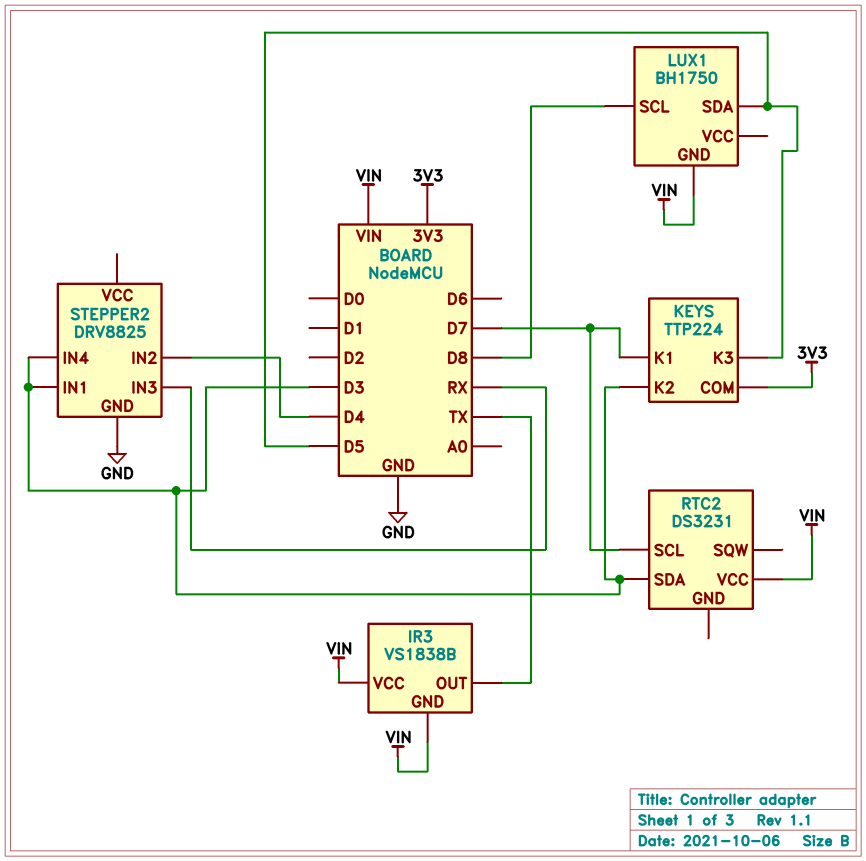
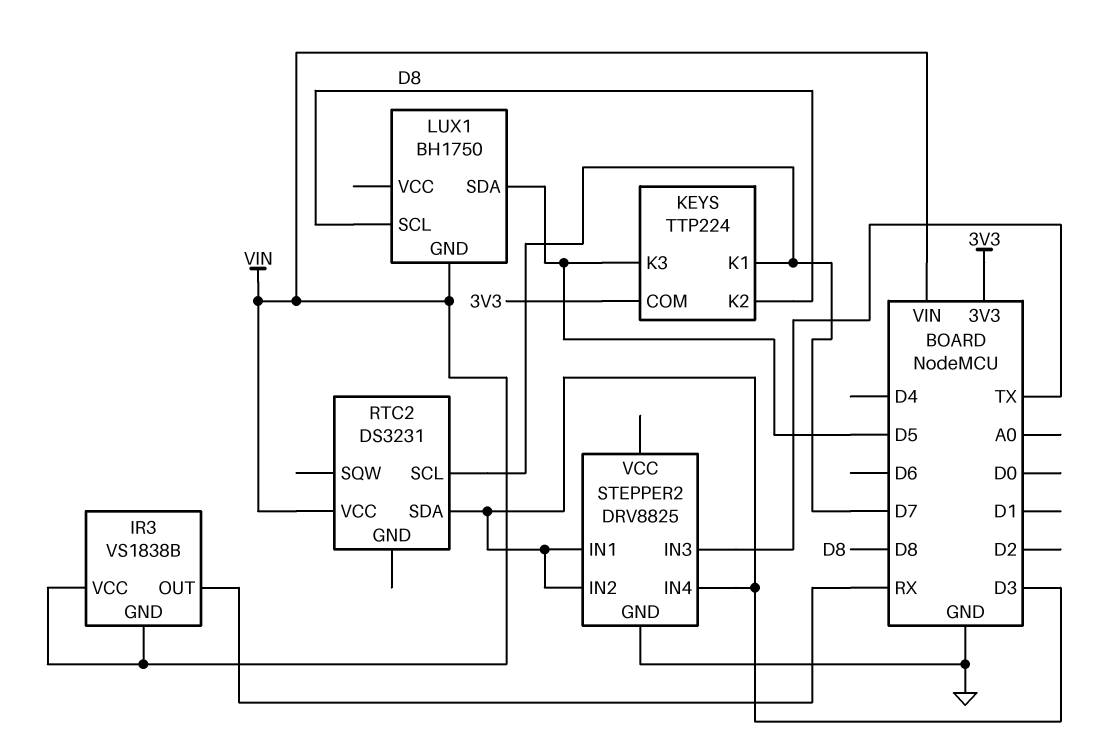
IR3 pin OUT: TX -> RX
KEYS pin K2: D3 -> D8
STEPPER2 pin IN2: D4 -> D3
STEPPER2 pin IN3: RX -> TX

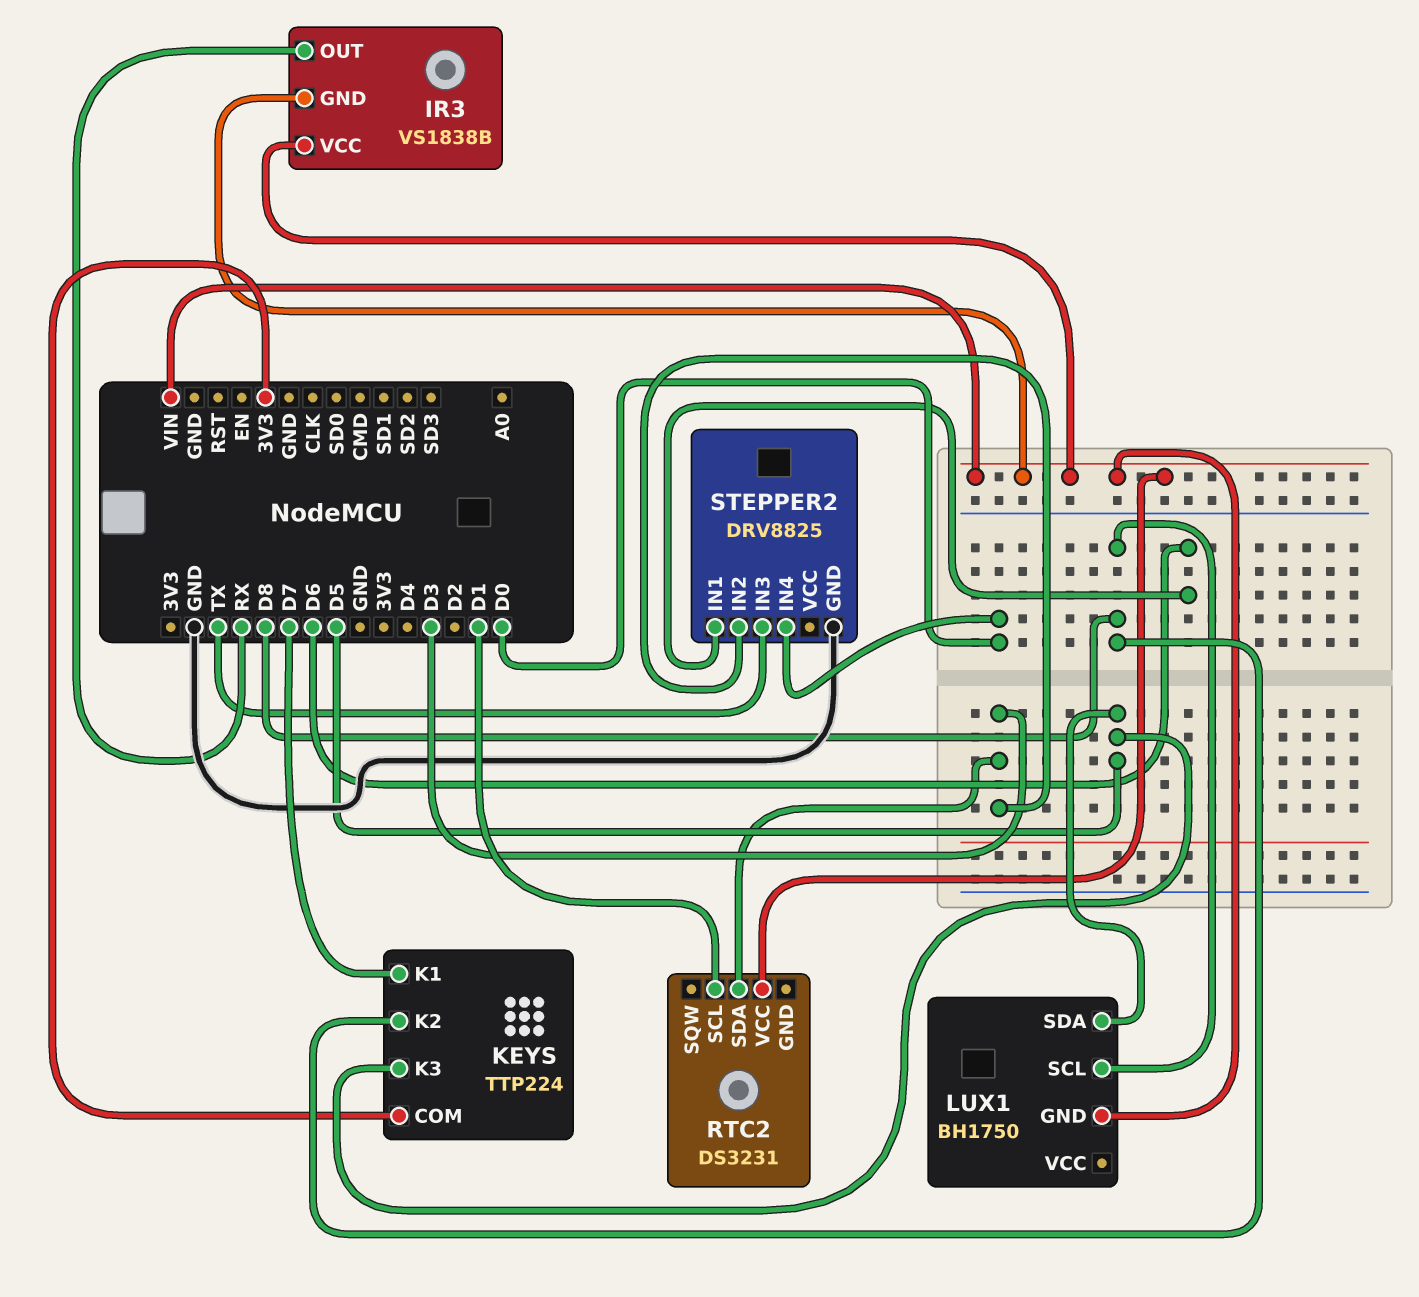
RTC2 pin SCL: D7 -> D1
STEPPER2 pin IN1: D3 -> D6
STEPPER2 pin IN4: D3 -> D0

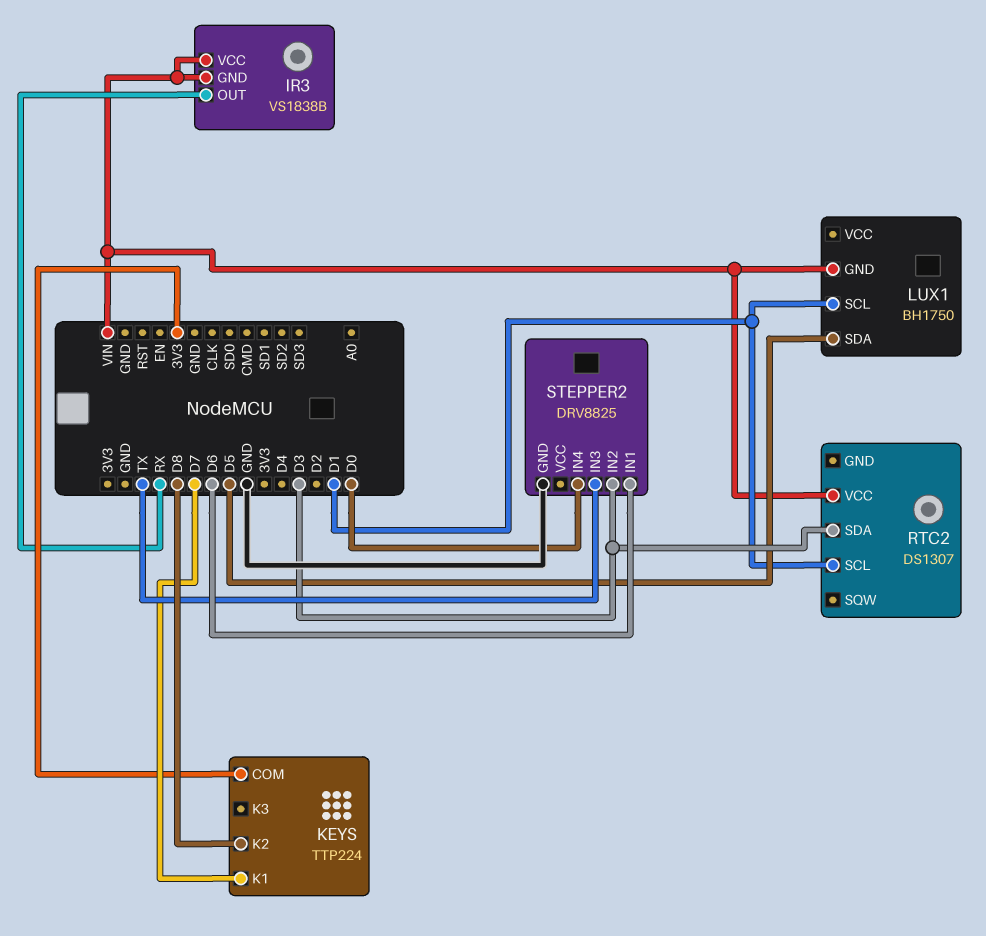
KEYS pin K3: D5 -> none
LUX1 pin SCL: D8 -> D1
RTC2: DS3231 -> DS1307

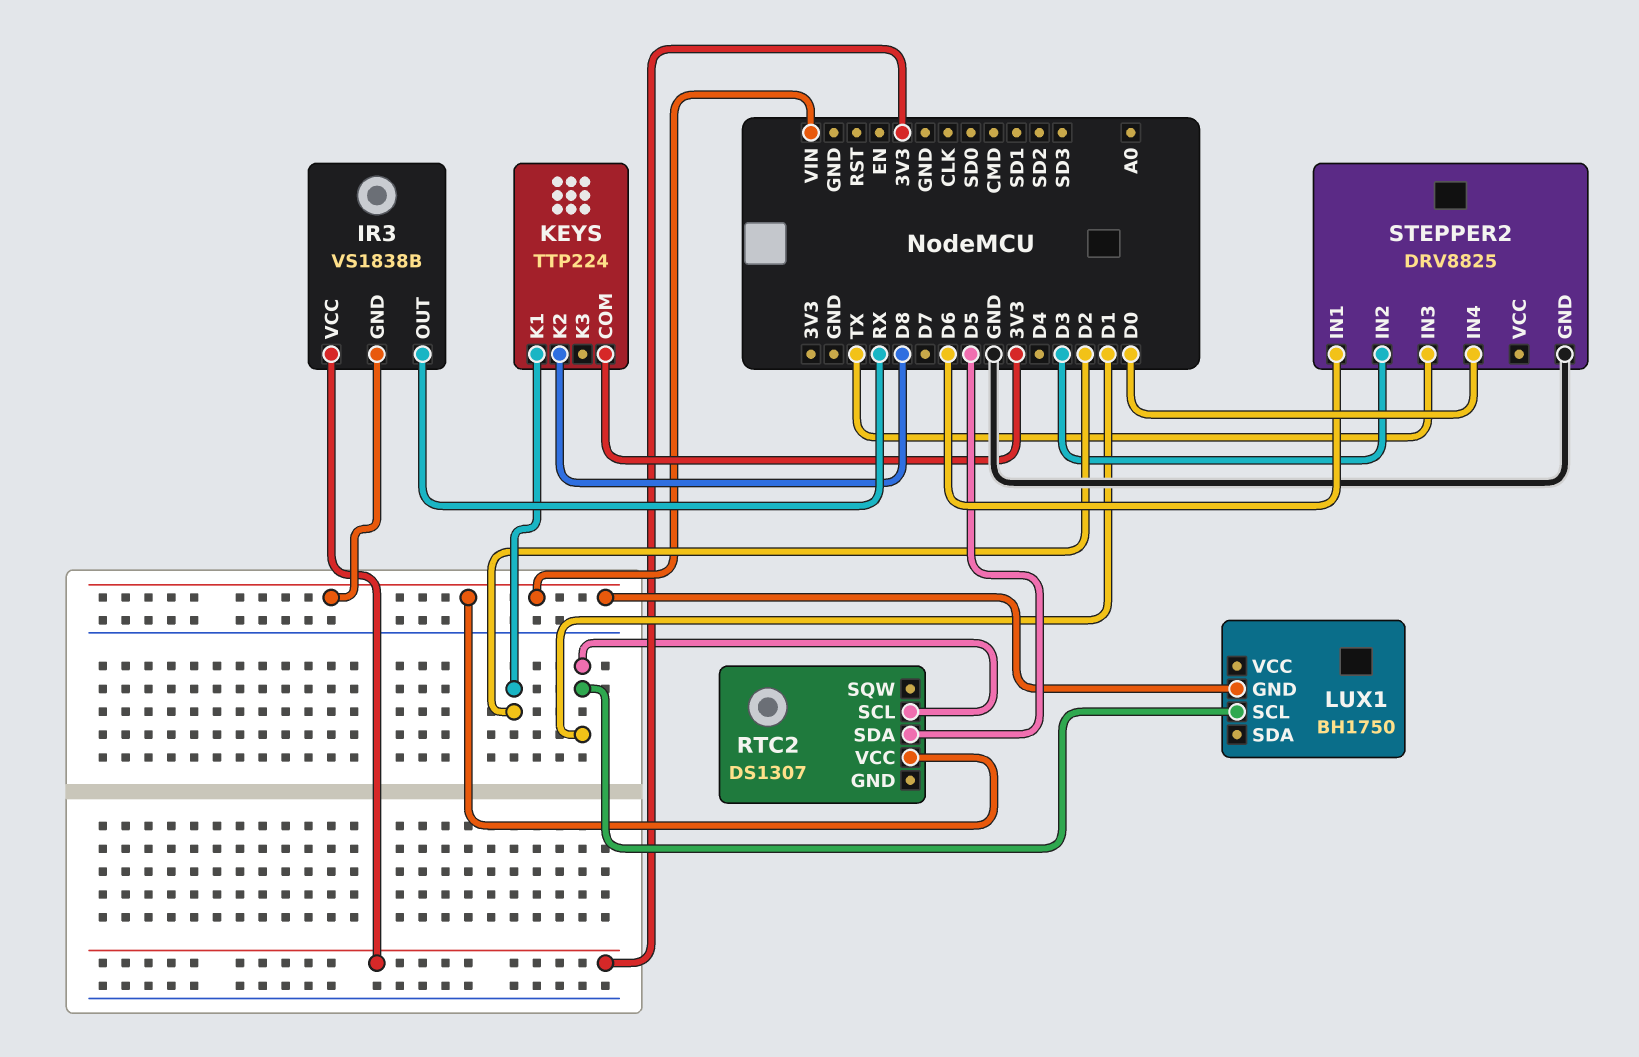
IR3 pin VCC: VIN -> 3V3
KEYS pin K1: D7 -> D2
LUX1 pin SDA: D5 -> none
RTC2 pin SDA: D3 -> D5

